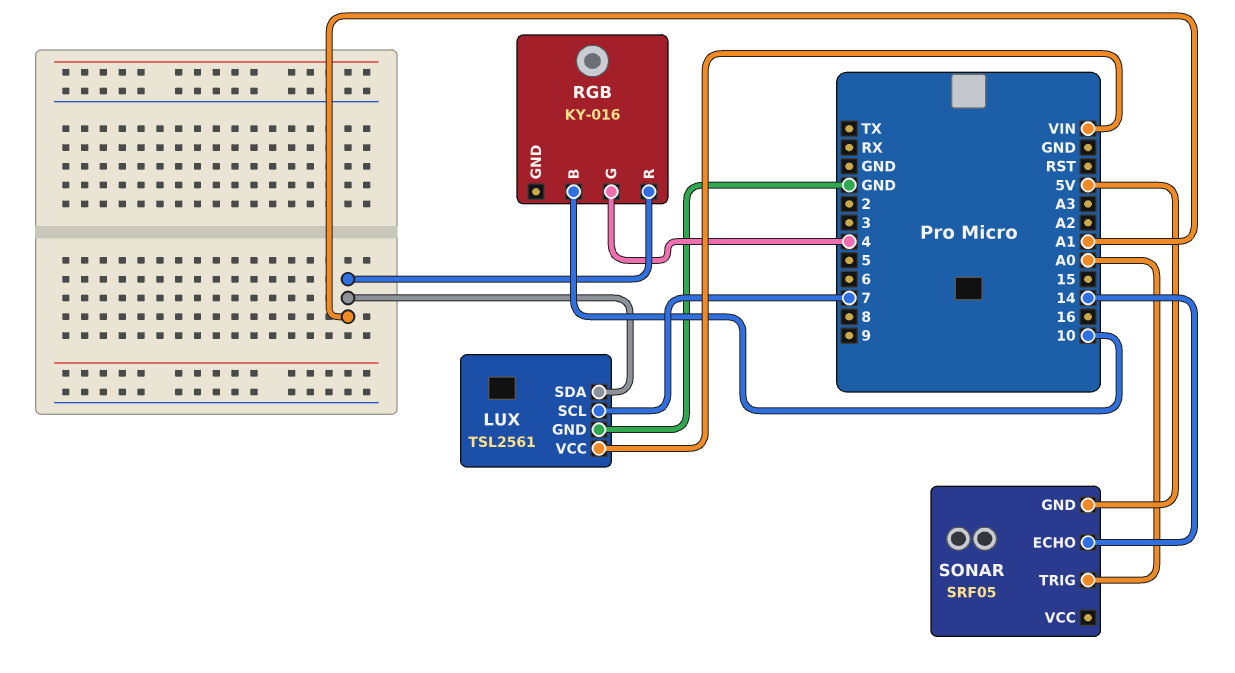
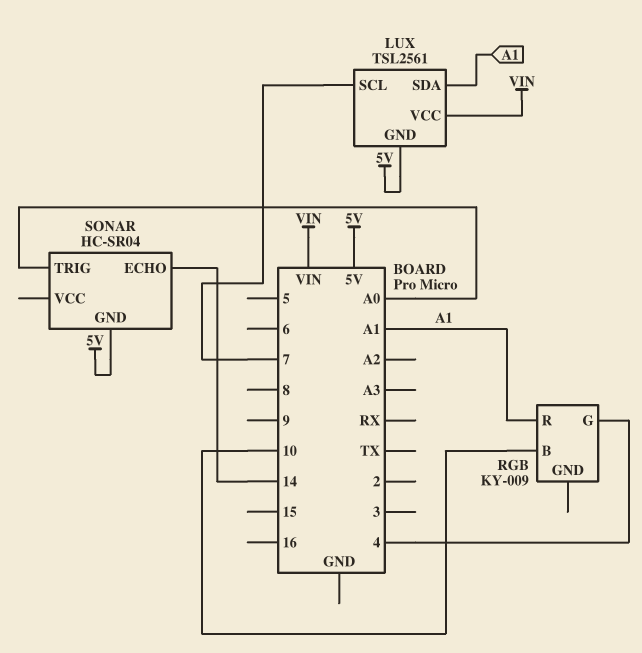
LUX pin GND: GND -> 5V
RGB: KY-016 -> KY-009
SONAR: SRF05 -> HC-SR04

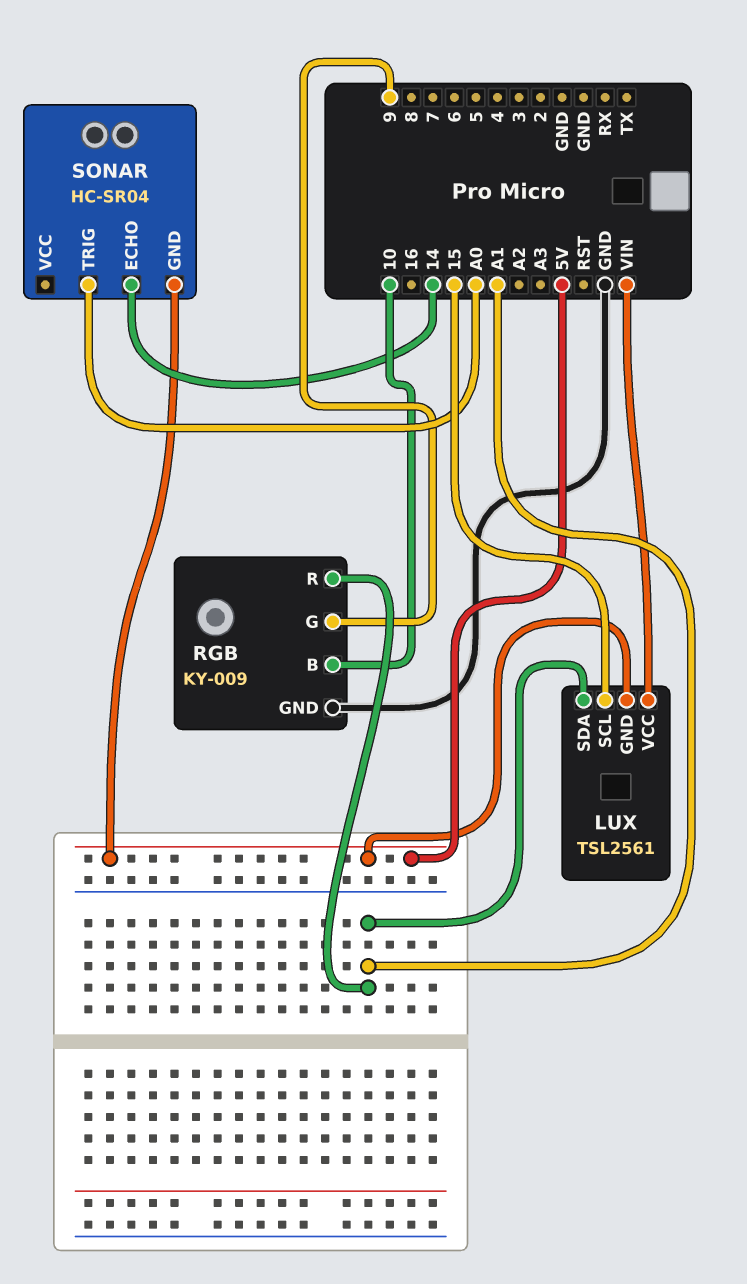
LUX pin SCL: 7 -> 15
RGB pin G: 4 -> 9
RGB pin GND: none -> GND

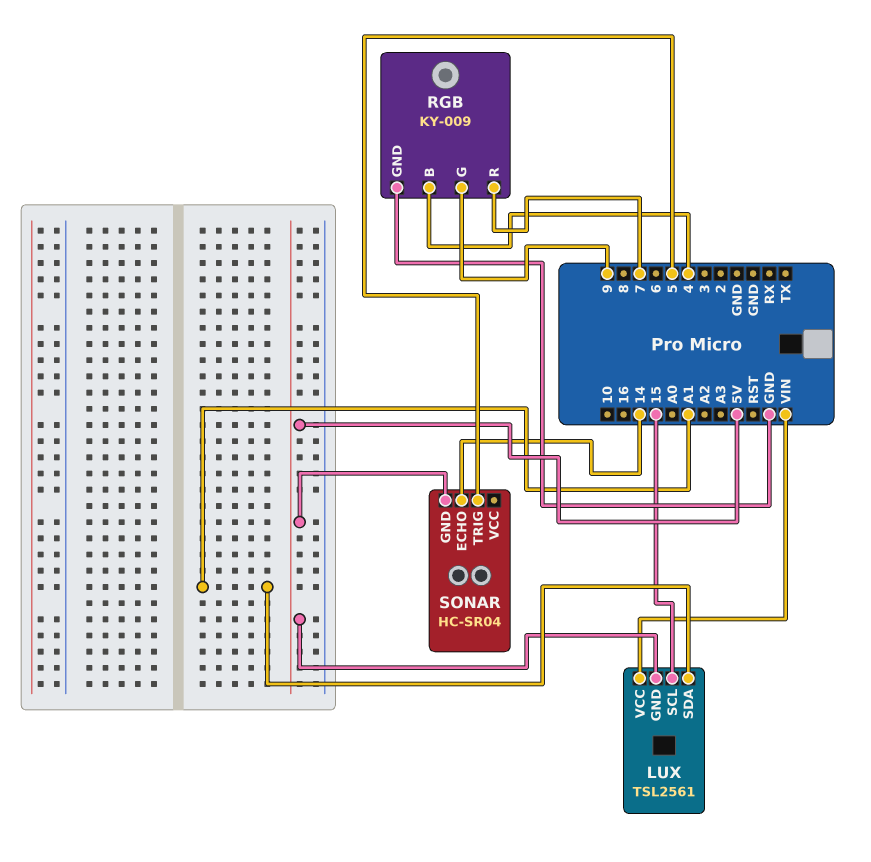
RGB pin B: 10 -> 4
RGB pin R: A1 -> 7
SONAR pin TRIG: A0 -> 5

